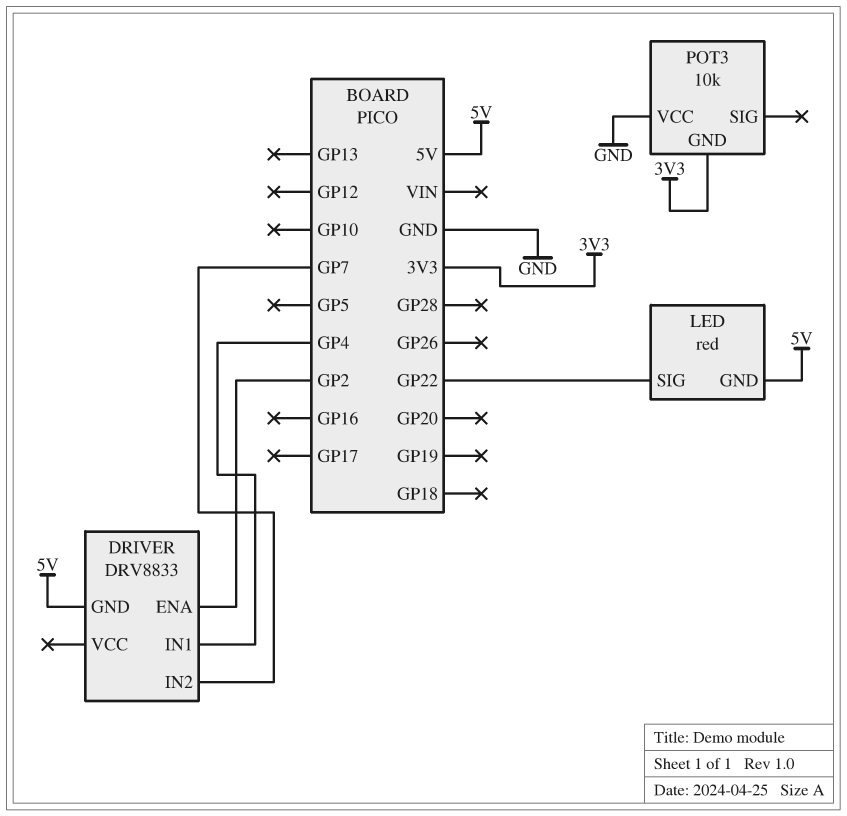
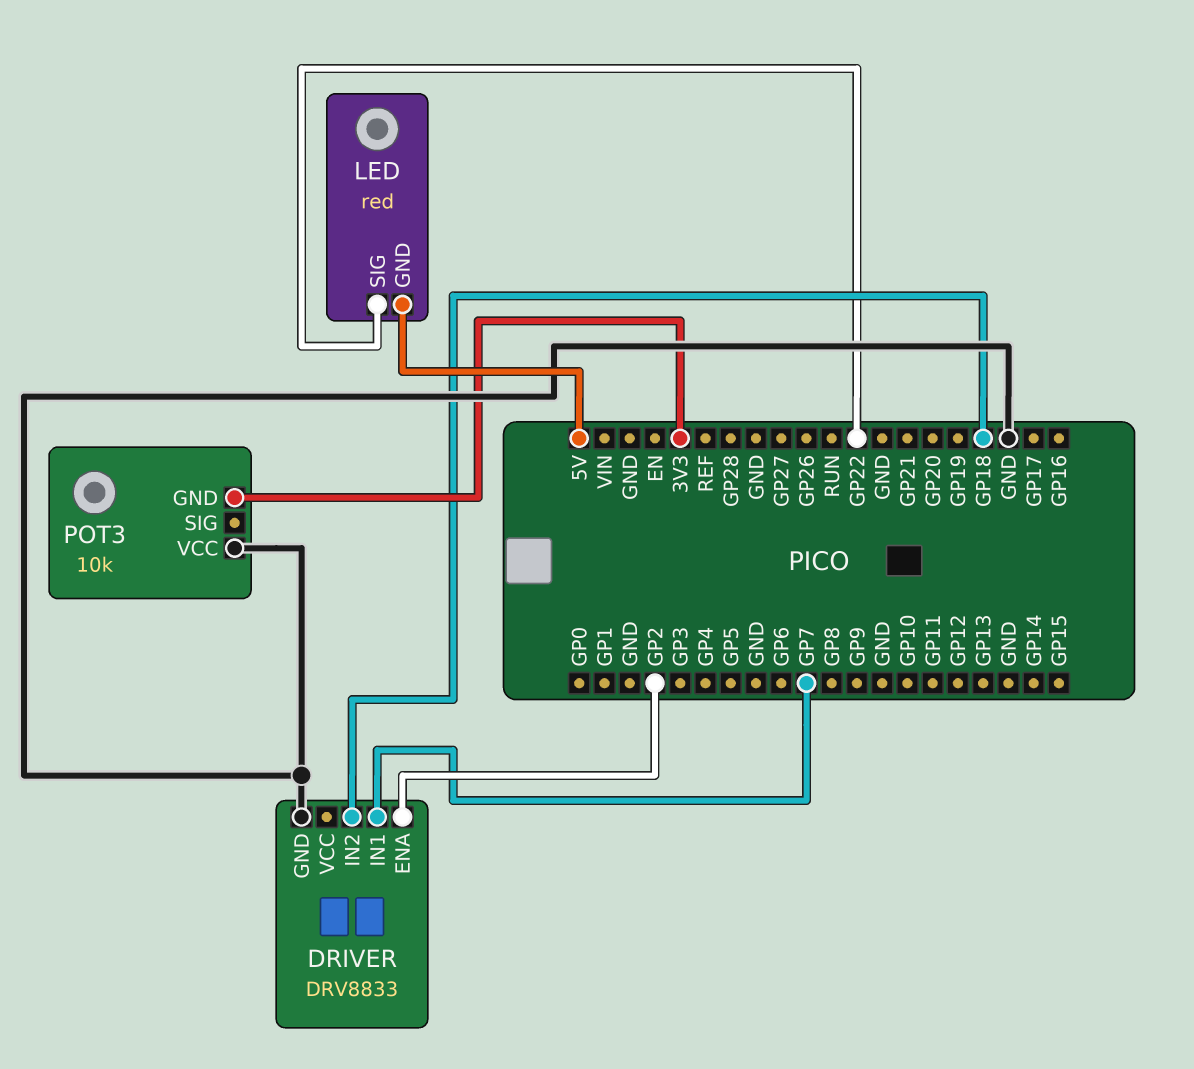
DRIVER pin GND: 5V -> GND
DRIVER pin IN1: GP4 -> GP7
DRIVER pin IN2: GP7 -> GP18

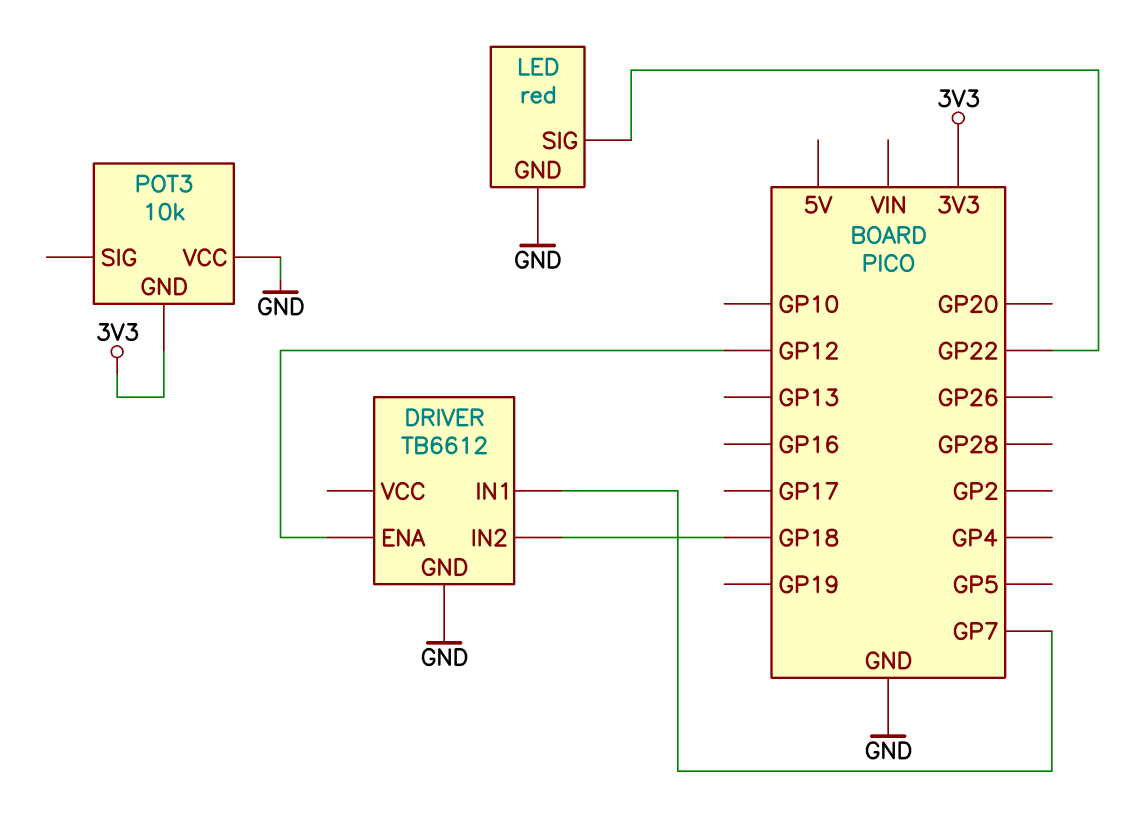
DRIVER: DRV8833 -> TB6612
DRIVER pin ENA: GP2 -> GP12
LED pin GND: 5V -> GND

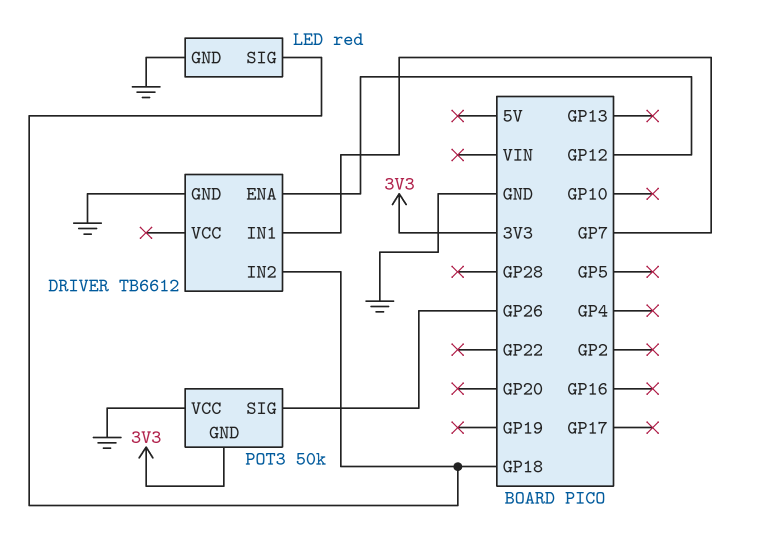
LED pin SIG: GP22 -> GP18
POT3: 10k -> 50k
POT3 pin SIG: none -> GP26

